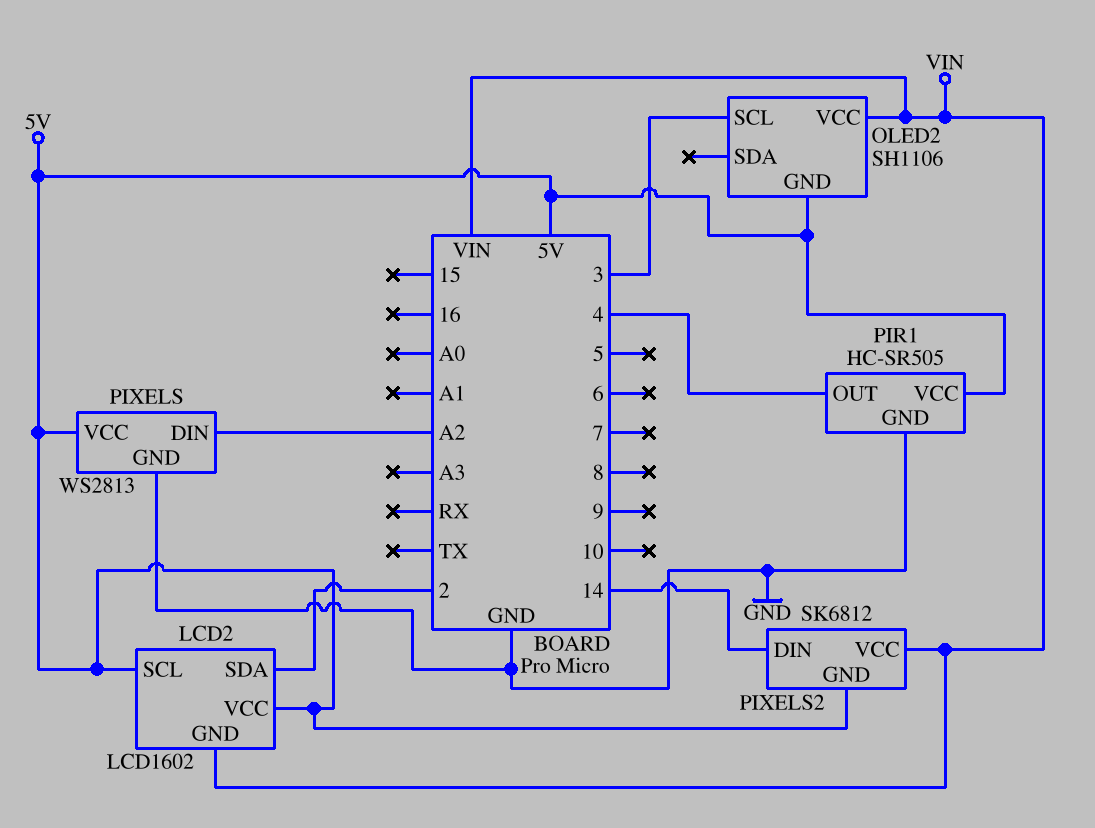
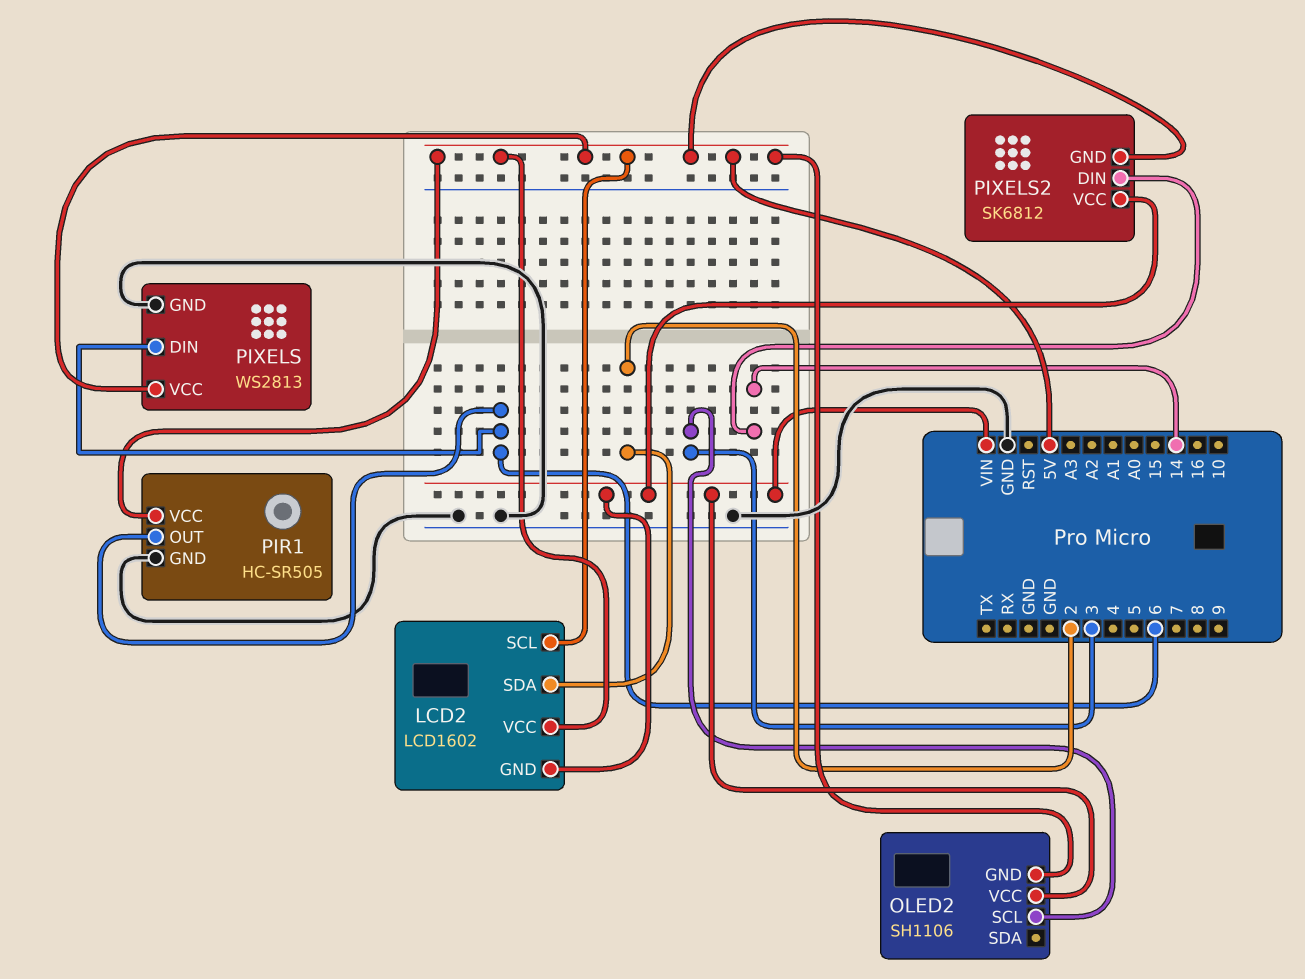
PIR1 pin OUT: 4 -> 6
PIXELS pin DIN: A2 -> 6

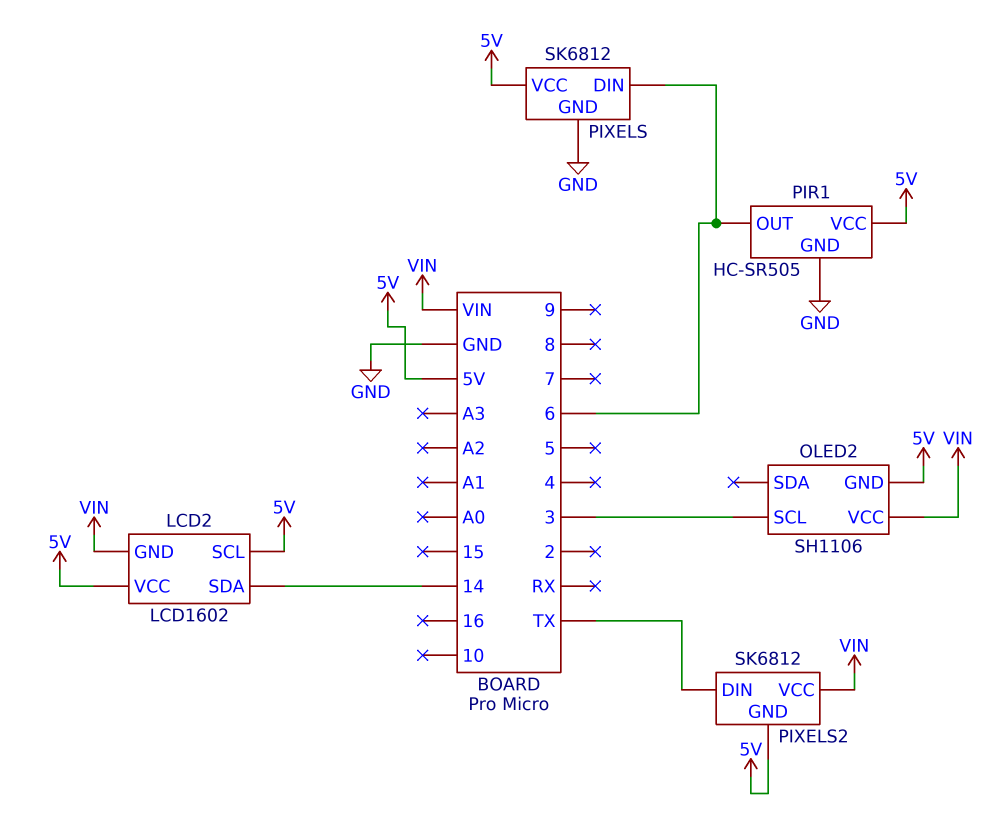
LCD2 pin SDA: 2 -> 14
PIXELS: WS2813 -> SK6812
PIXELS2 pin DIN: 14 -> TX

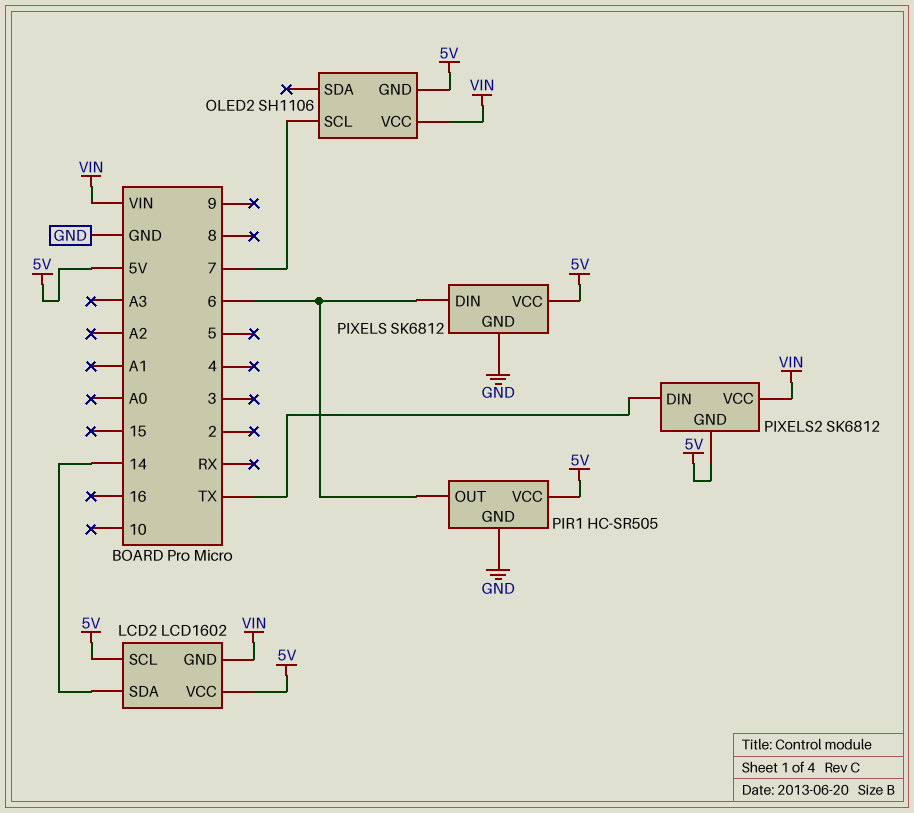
OLED2 pin SCL: 3 -> 7

